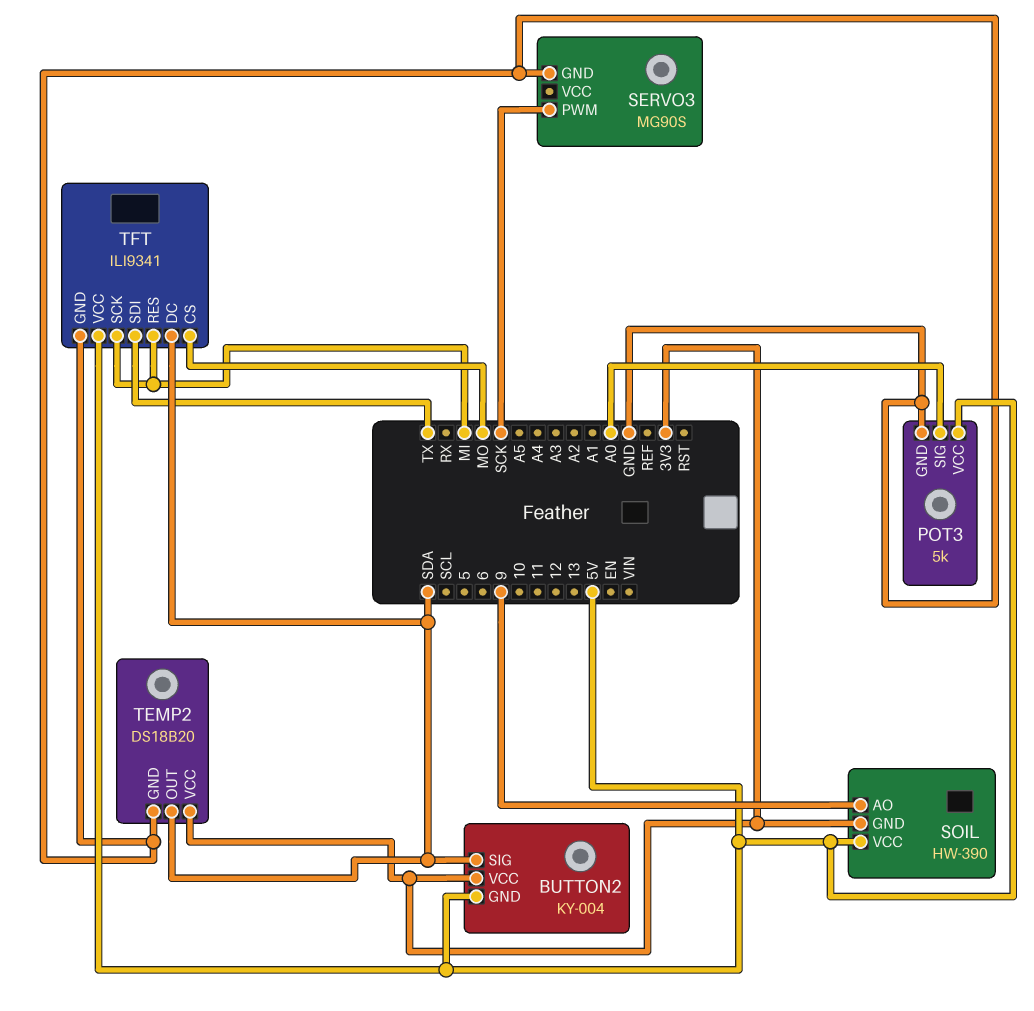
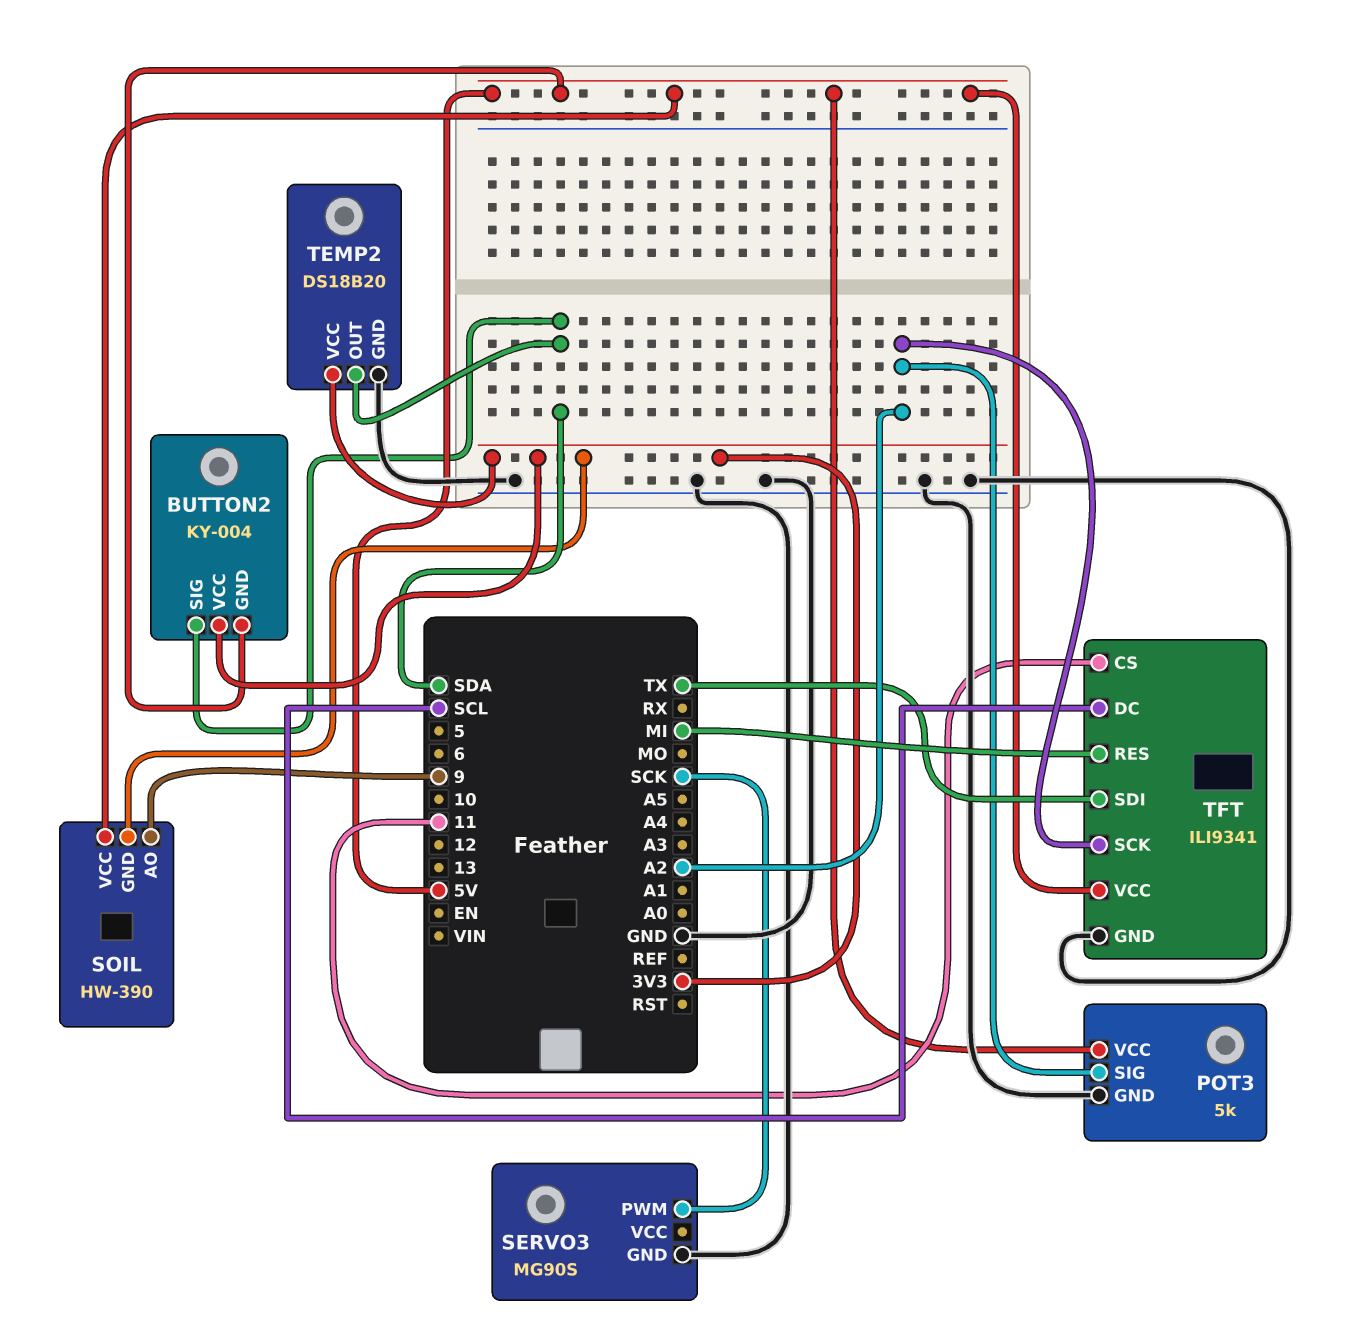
POT3 pin SIG: A0 -> A2
TFT pin CS: MO -> 11
TFT pin DC: SDA -> SCL
TFT pin SCK: MI -> A2

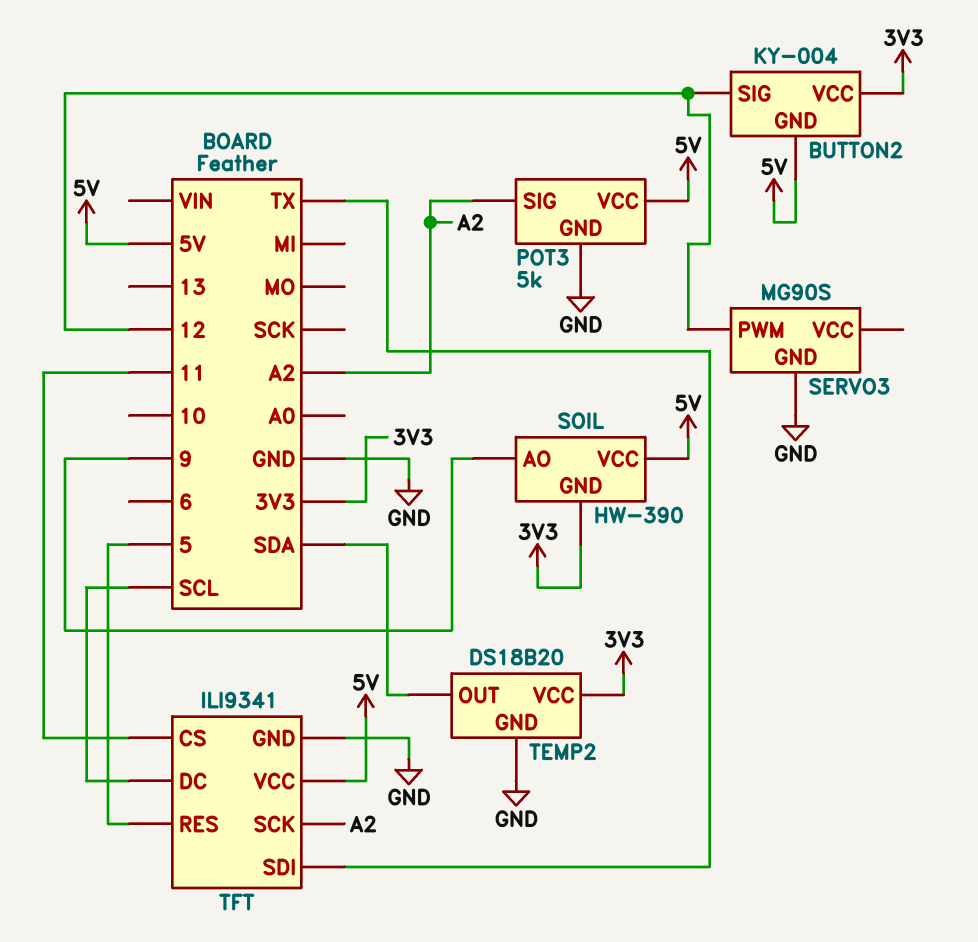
BUTTON2 pin SIG: SDA -> 12
SERVO3 pin PWM: SCK -> 12
TFT pin RES: MI -> 5

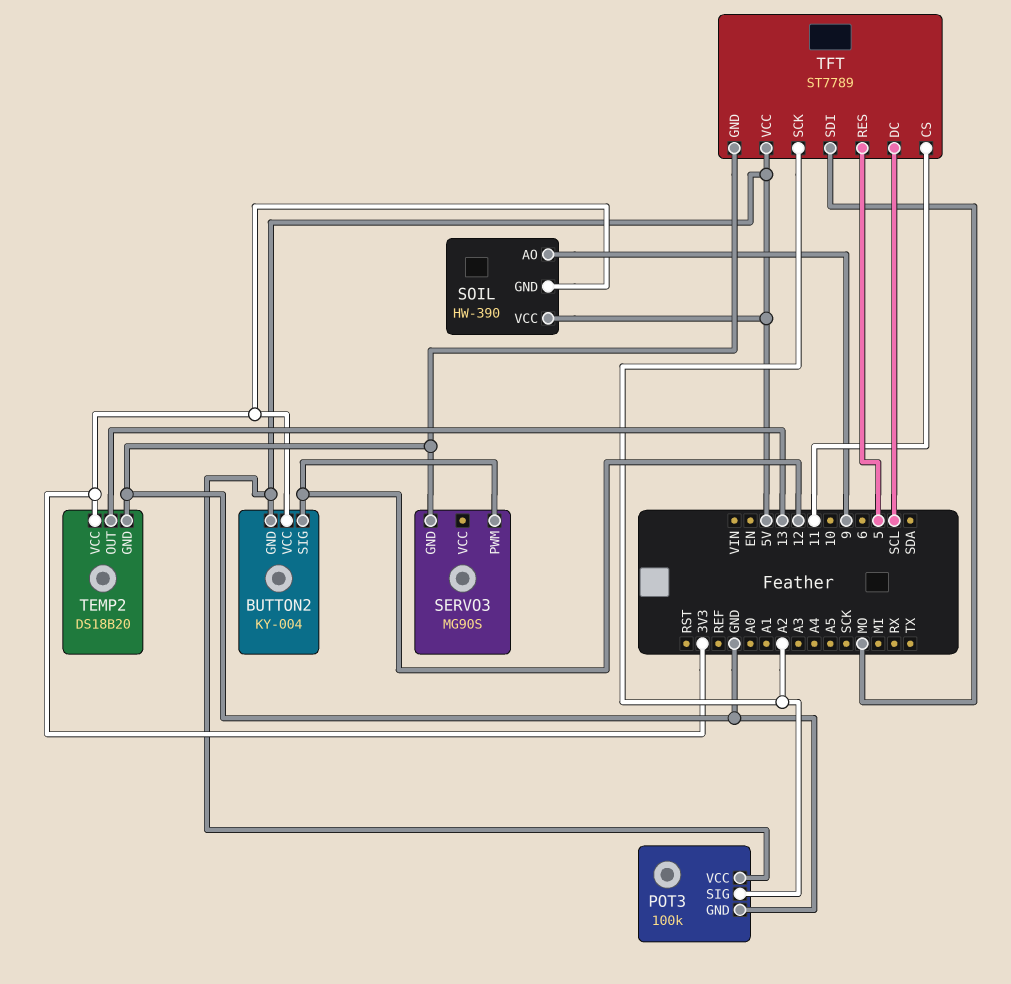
POT3: 5k -> 100k
TEMP2 pin OUT: SDA -> 13
TFT: ILI9341 -> ST7789
TFT pin SDI: TX -> MO

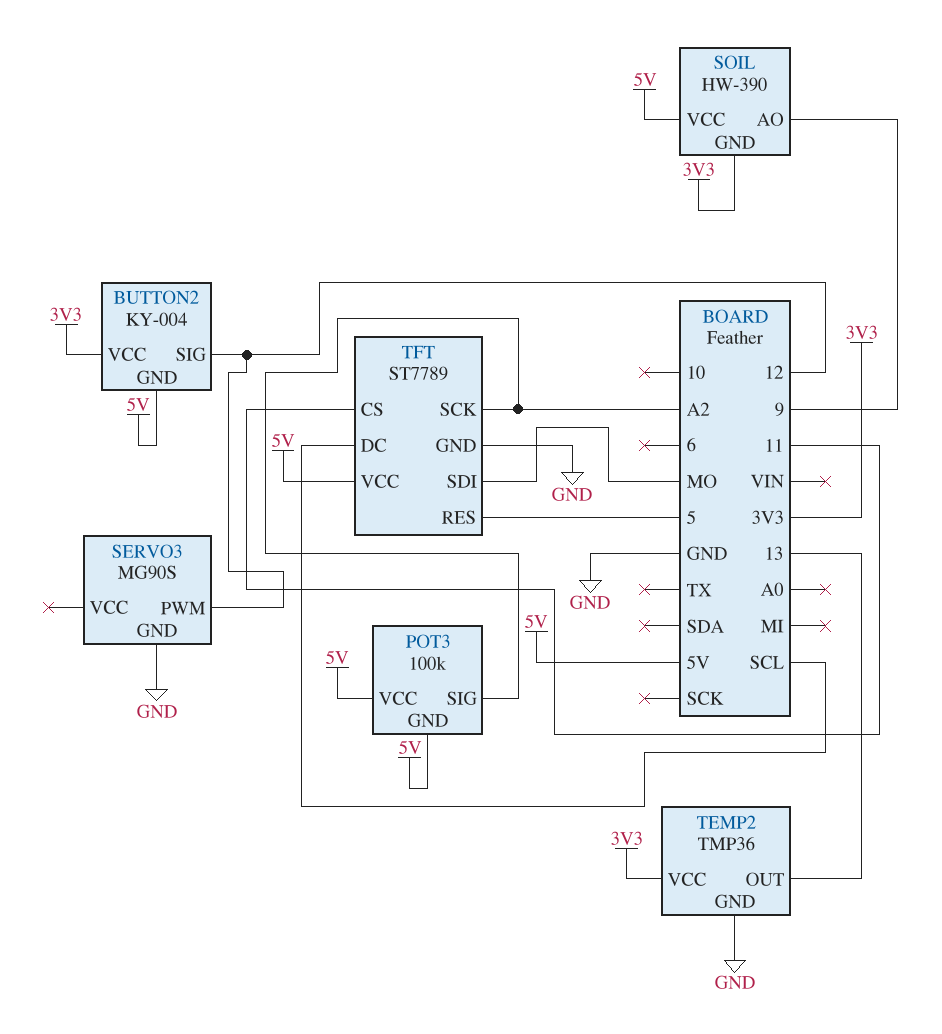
POT3 pin GND: GND -> 5V
TEMP2: DS18B20 -> TMP36

